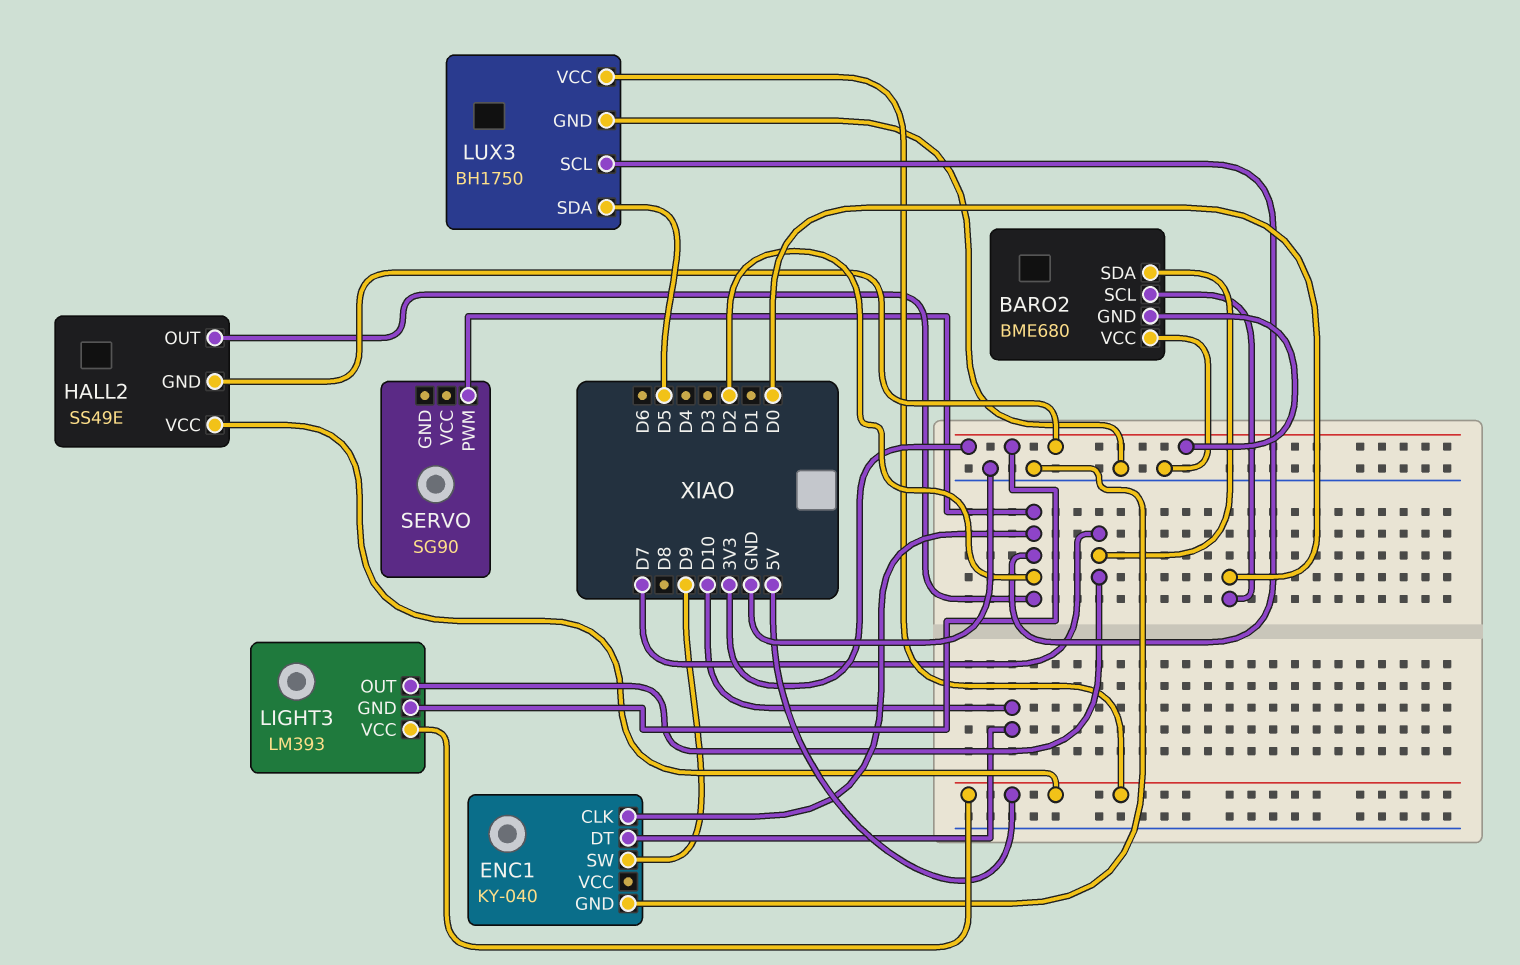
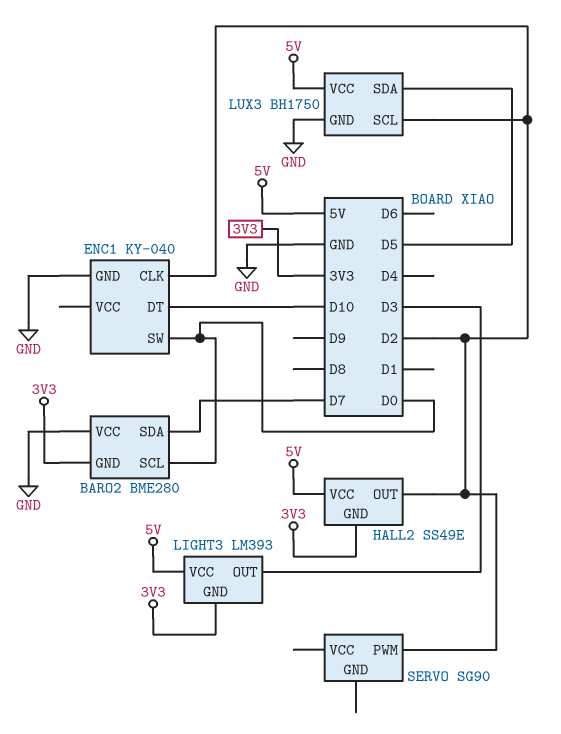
BARO2: BME680 -> BME280
ENC1 pin SW: D9 -> D0
LIGHT3 pin OUT: D7 -> D3

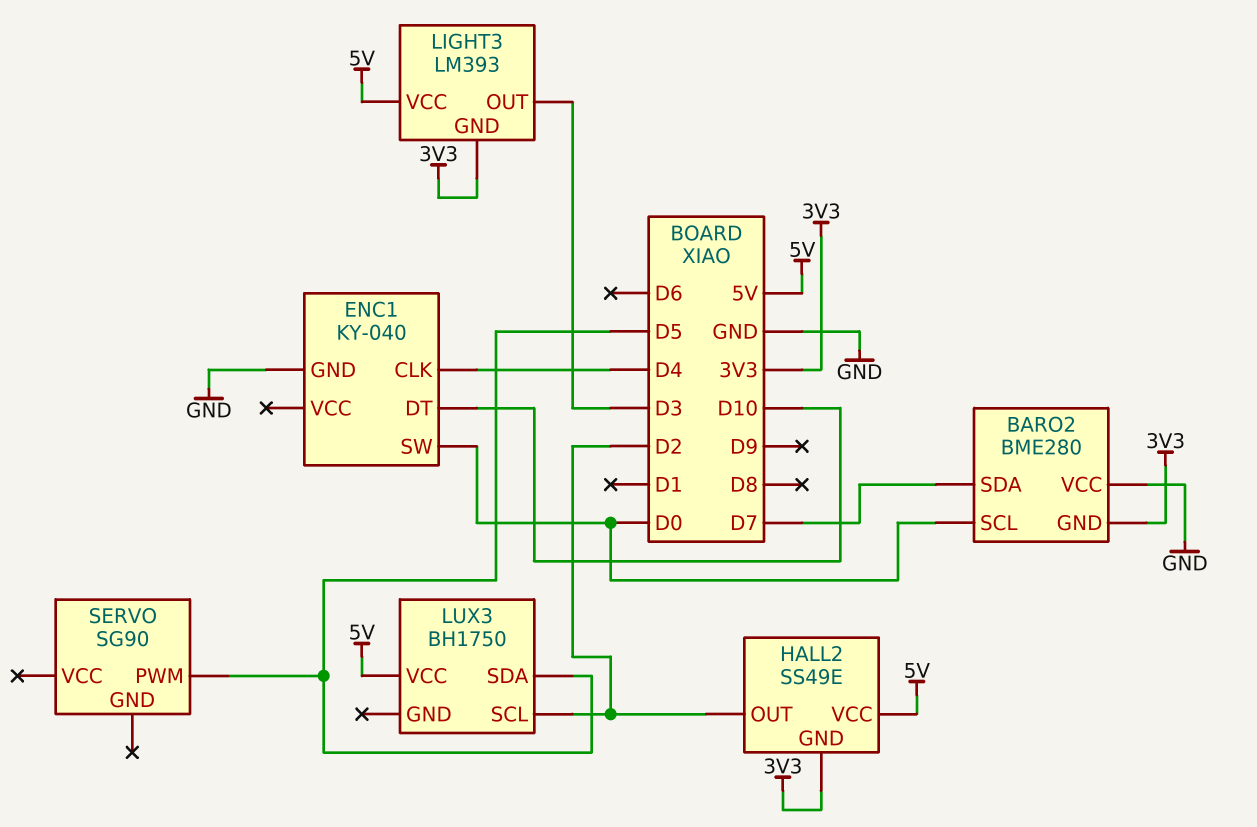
ENC1 pin CLK: D2 -> D4
LUX3 pin GND: GND -> none
SERVO pin PWM: D2 -> D5

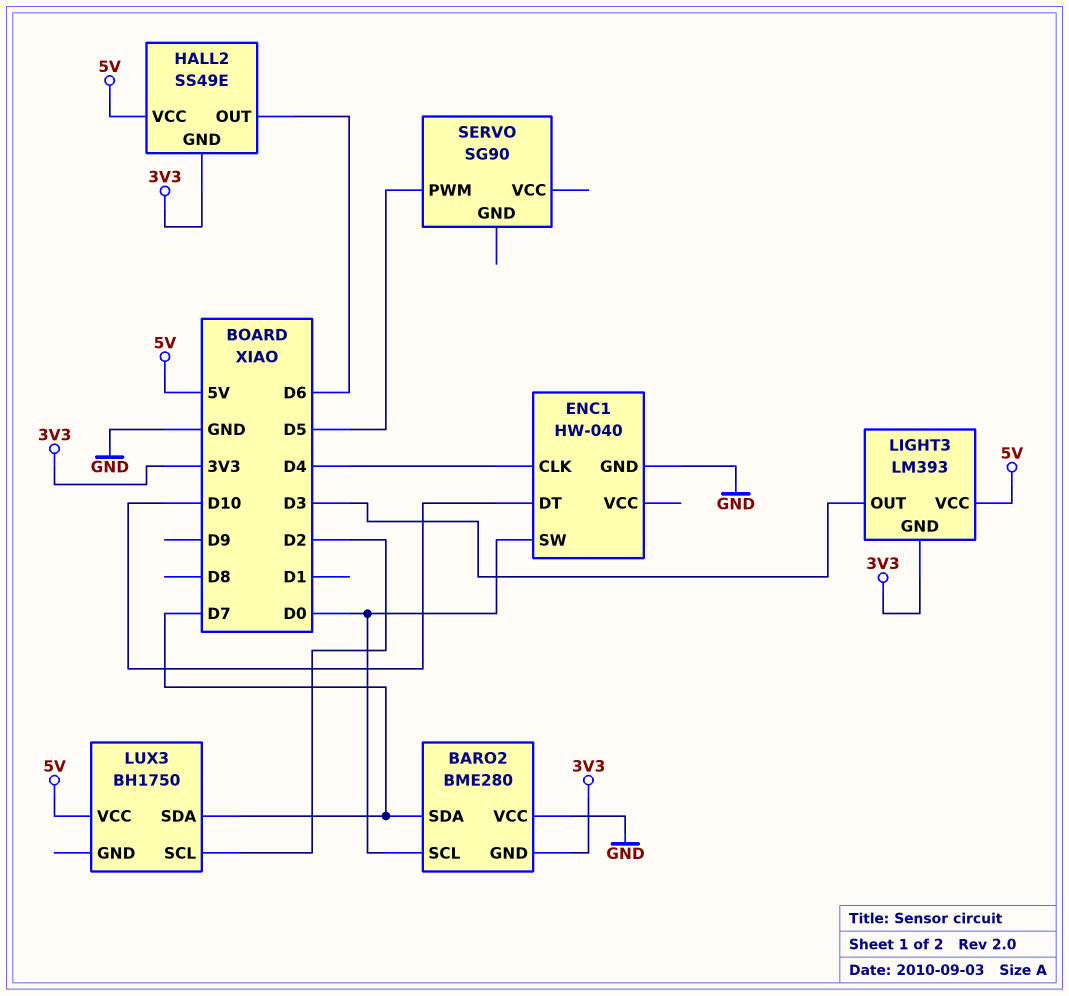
ENC1: KY-040 -> HW-040
HALL2 pin OUT: D2 -> D6
LUX3 pin SDA: D5 -> D7

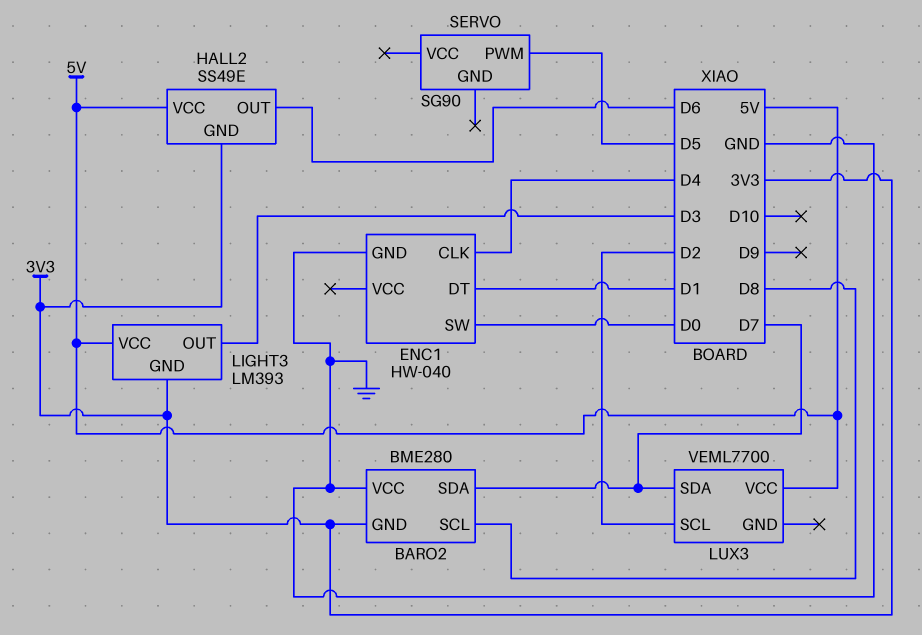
BARO2 pin SCL: D0 -> D8
ENC1 pin DT: D10 -> D1
LUX3: BH1750 -> VEML7700

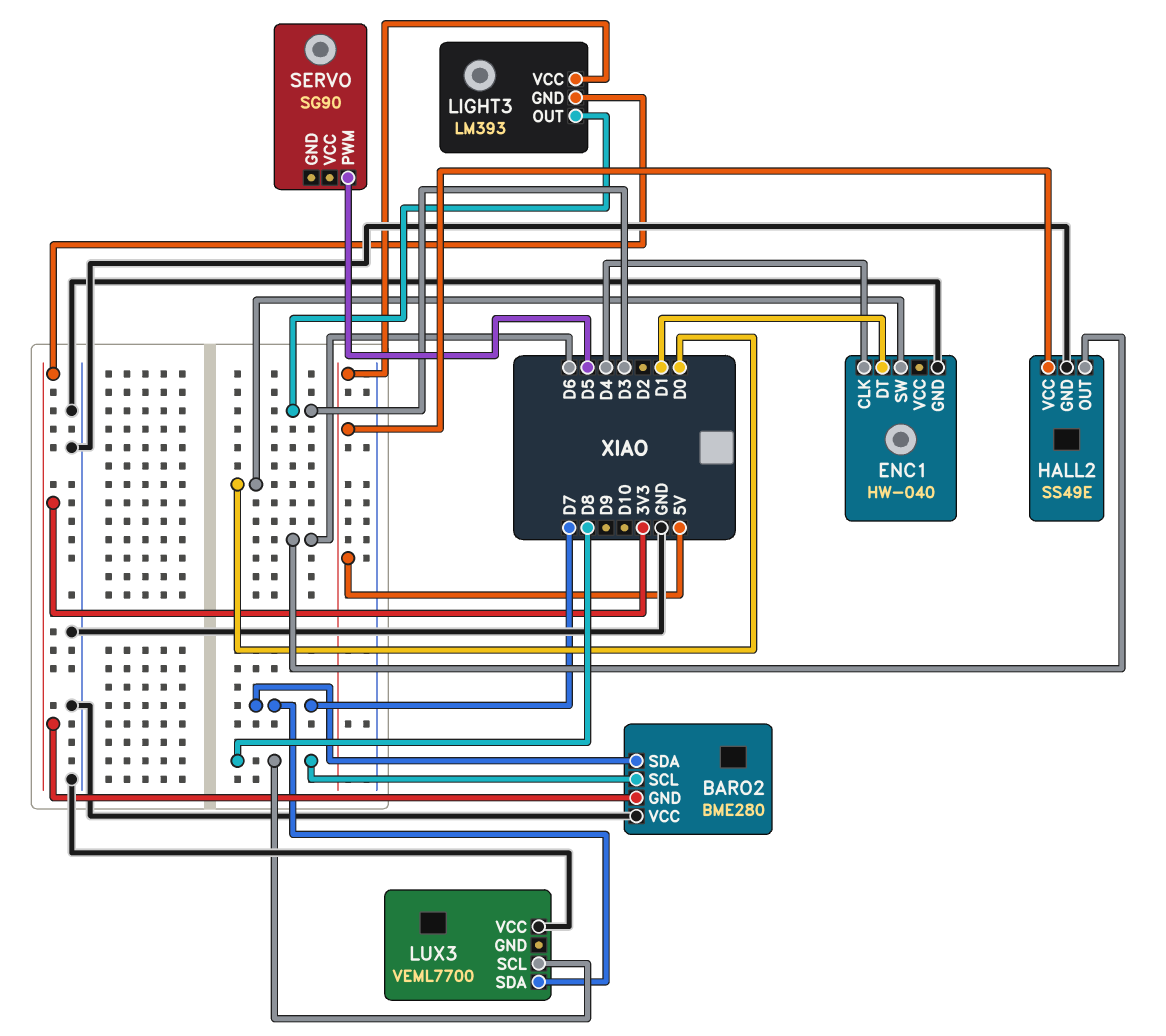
HALL2 pin GND: 3V3 -> GND
LUX3 pin SCL: D2 -> D8
LUX3 pin VCC: 5V -> GND

